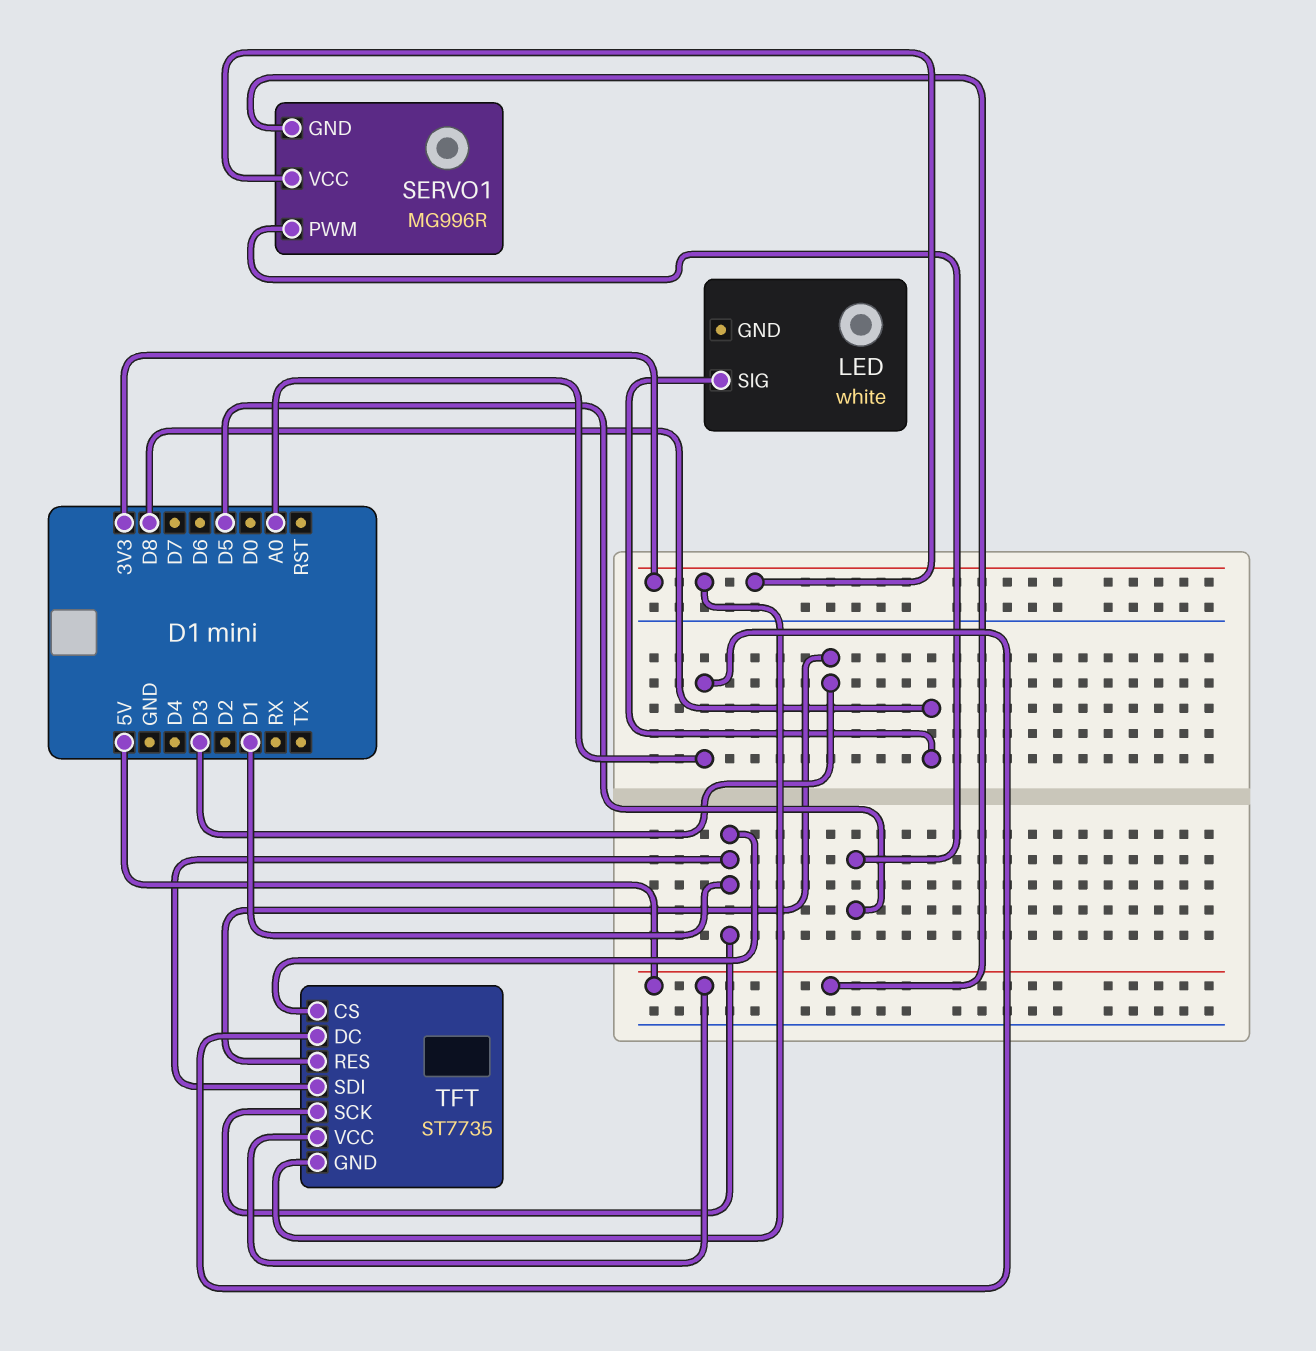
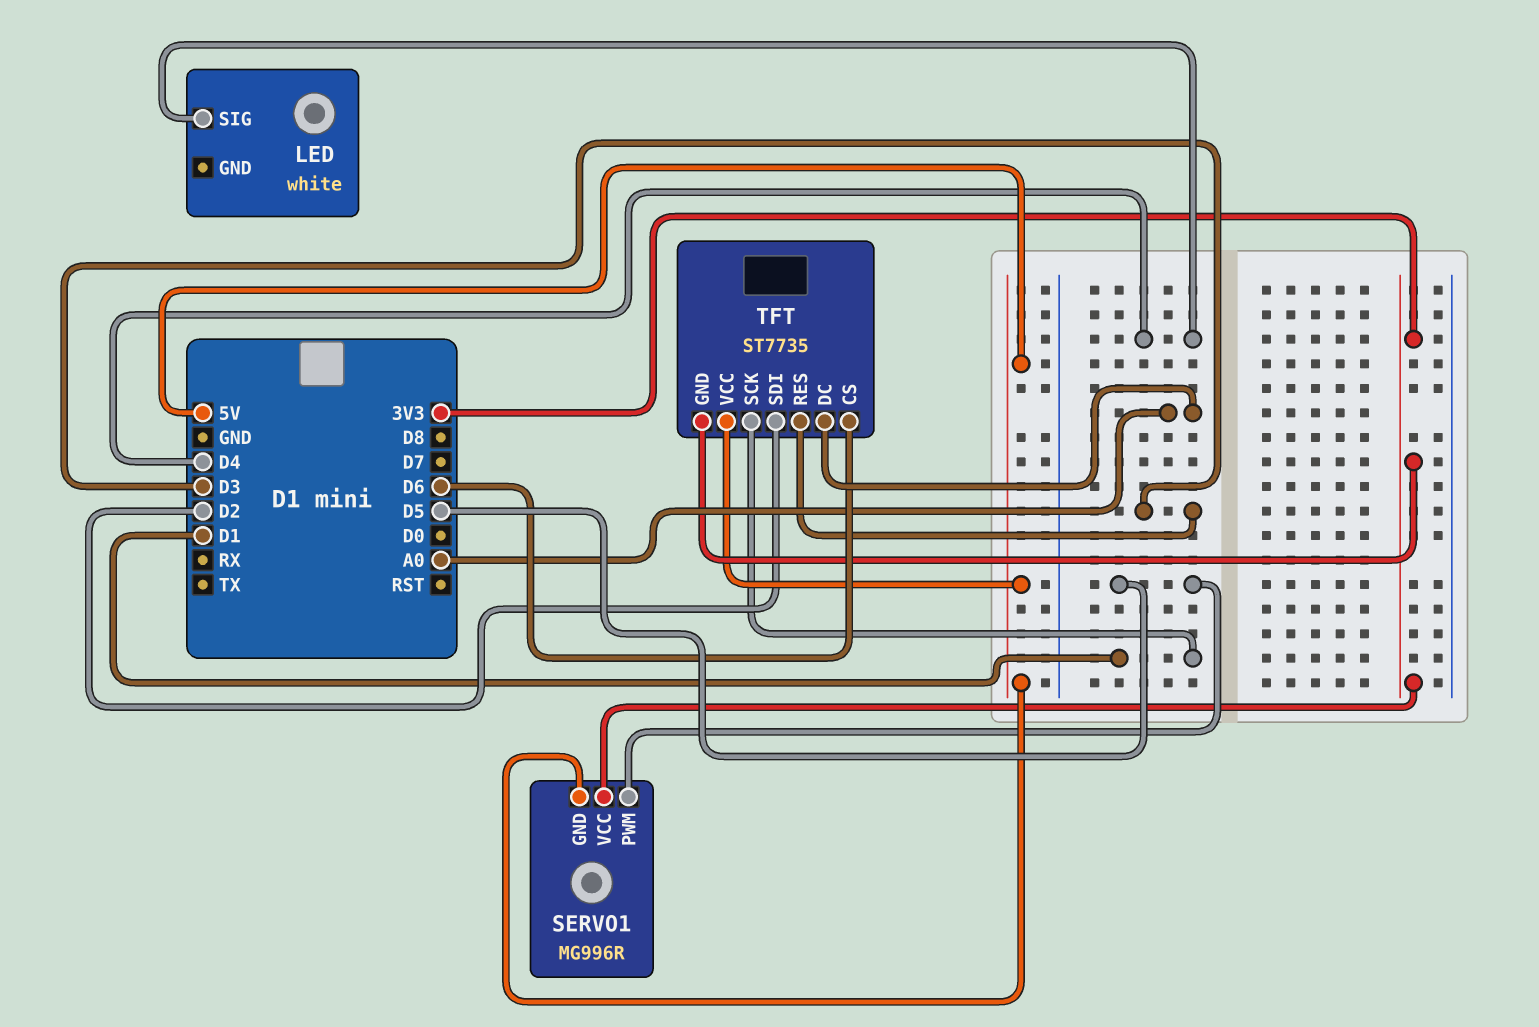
LED pin SIG: D8 -> D4
TFT pin CS: D1 -> D6
TFT pin SDI: D1 -> D2

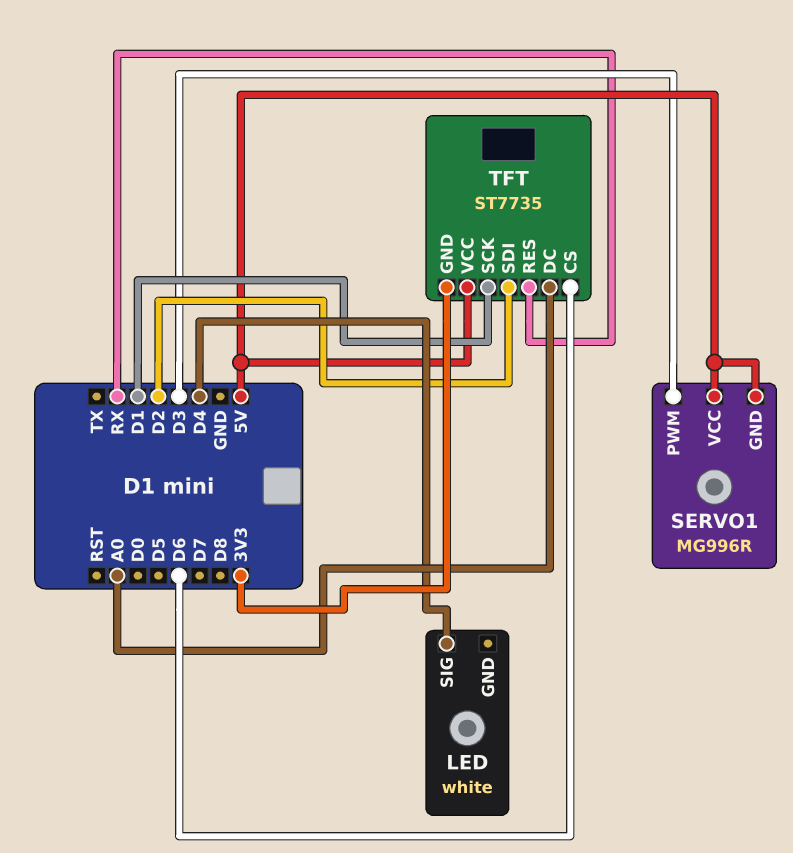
SERVO1 pin PWM: D5 -> D3
SERVO1 pin VCC: 3V3 -> 5V
TFT pin RES: D3 -> RX

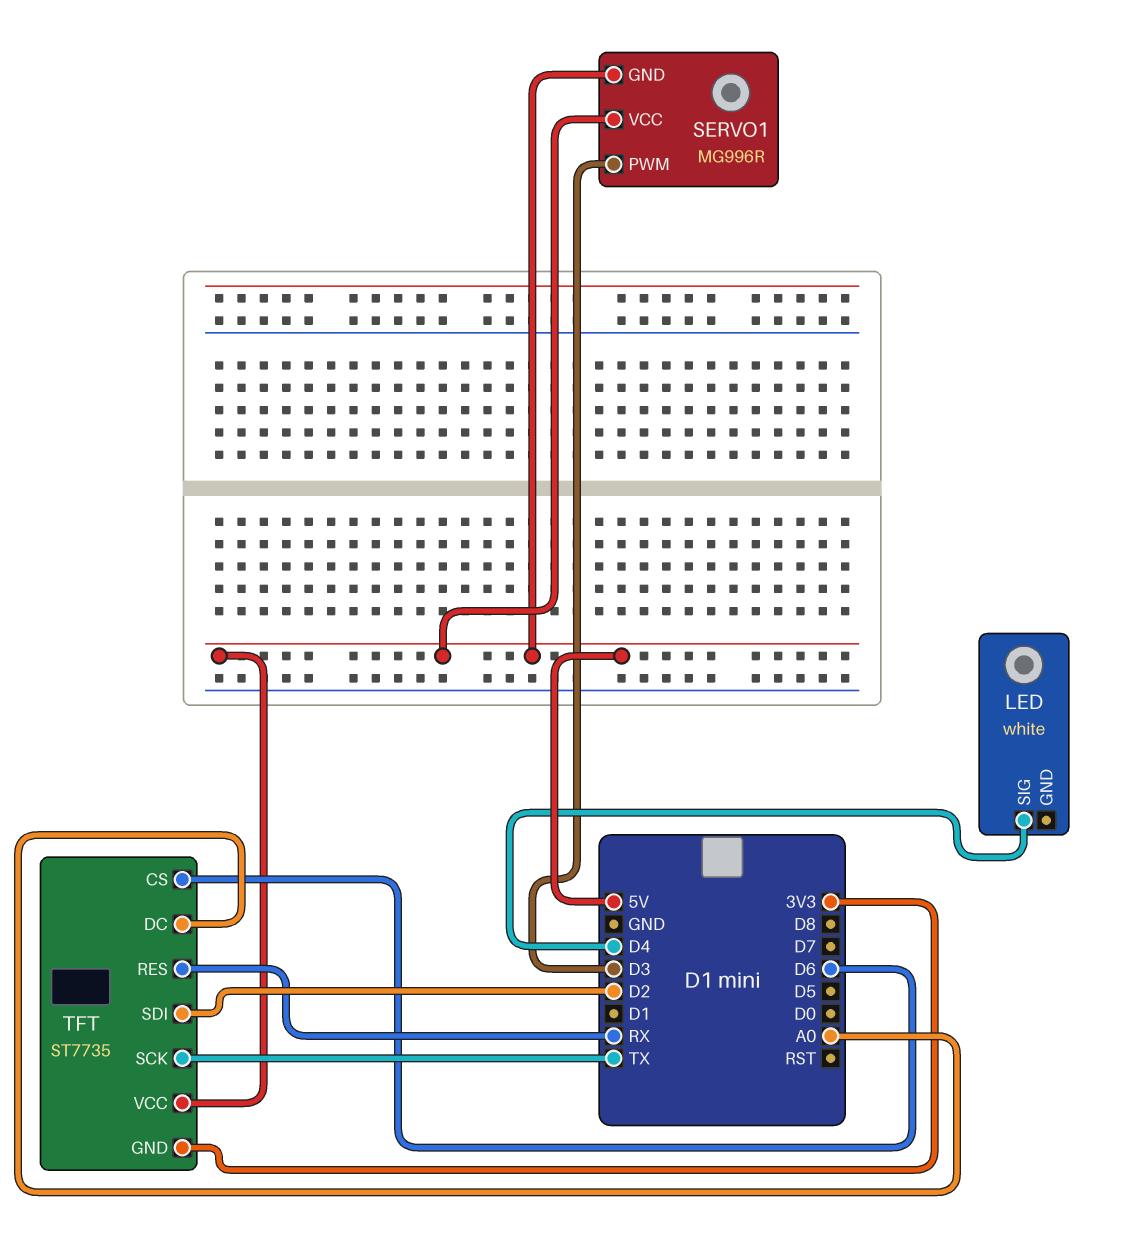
TFT pin SCK: D1 -> TX

